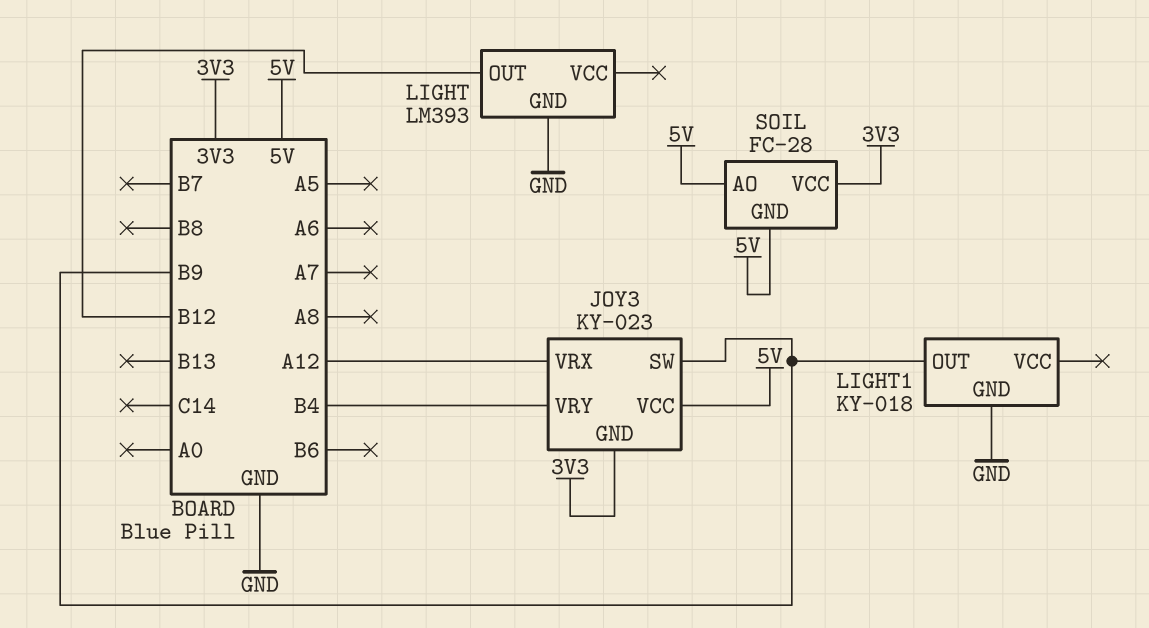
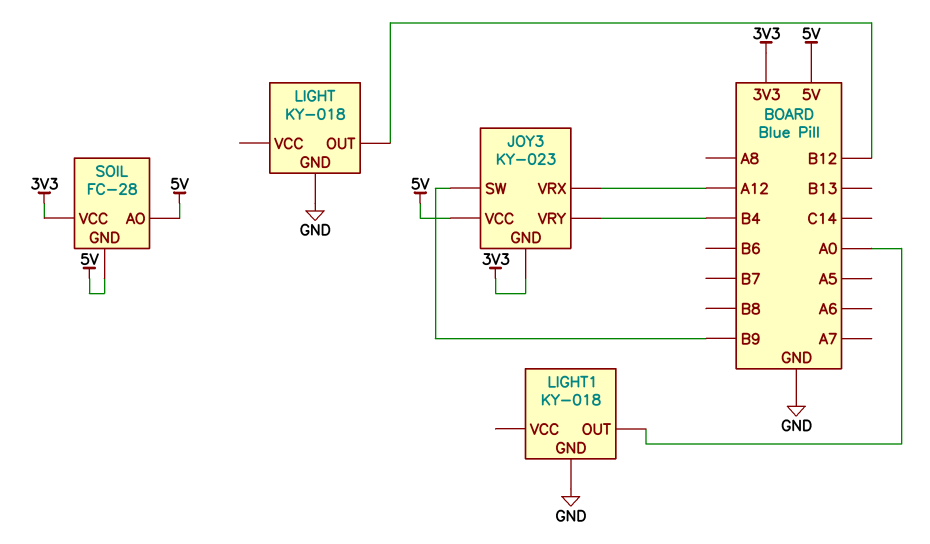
LIGHT: LM393 -> KY-018
LIGHT1 pin OUT: B9 -> A0

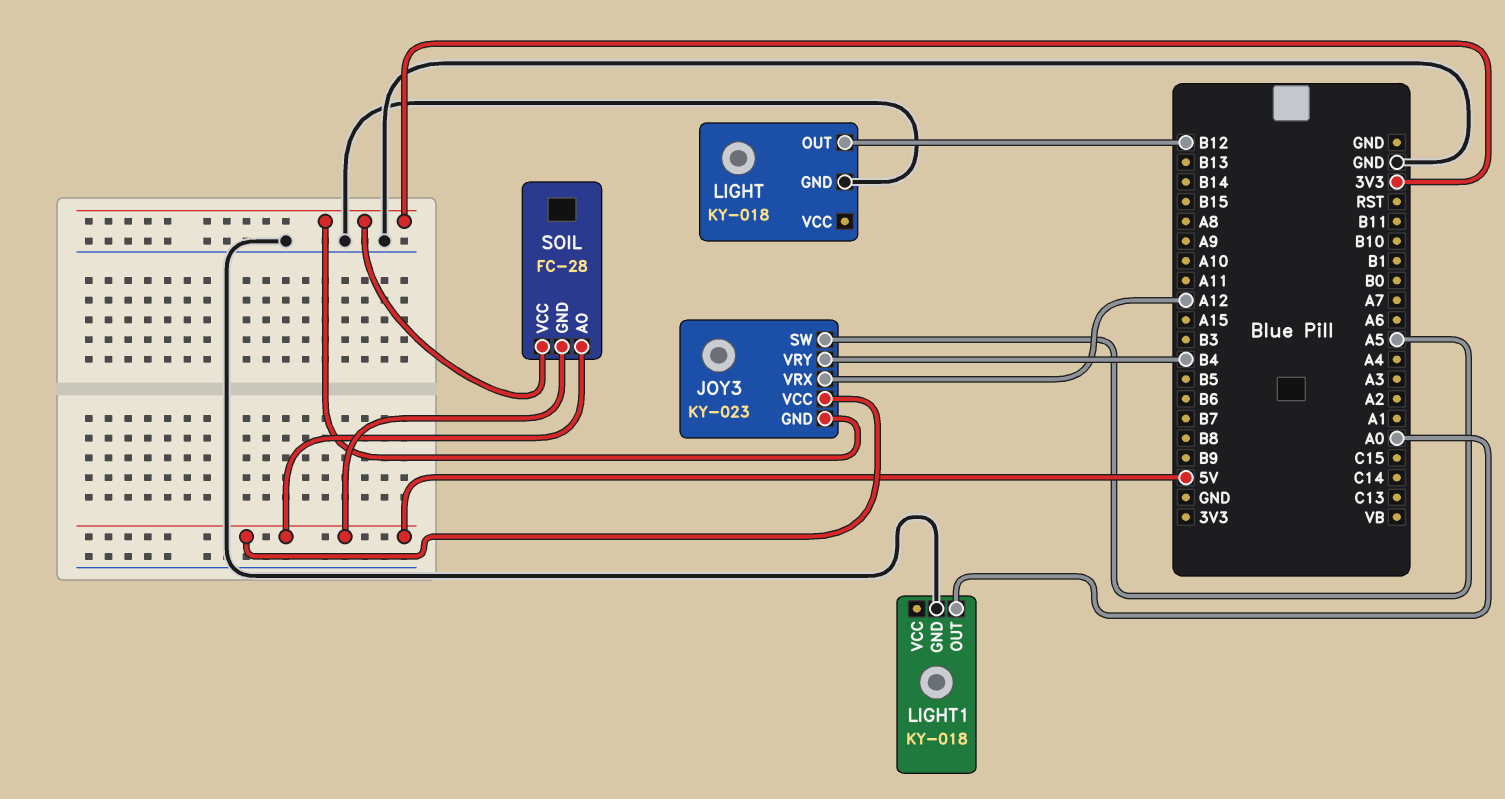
JOY3 pin SW: B9 -> A5

